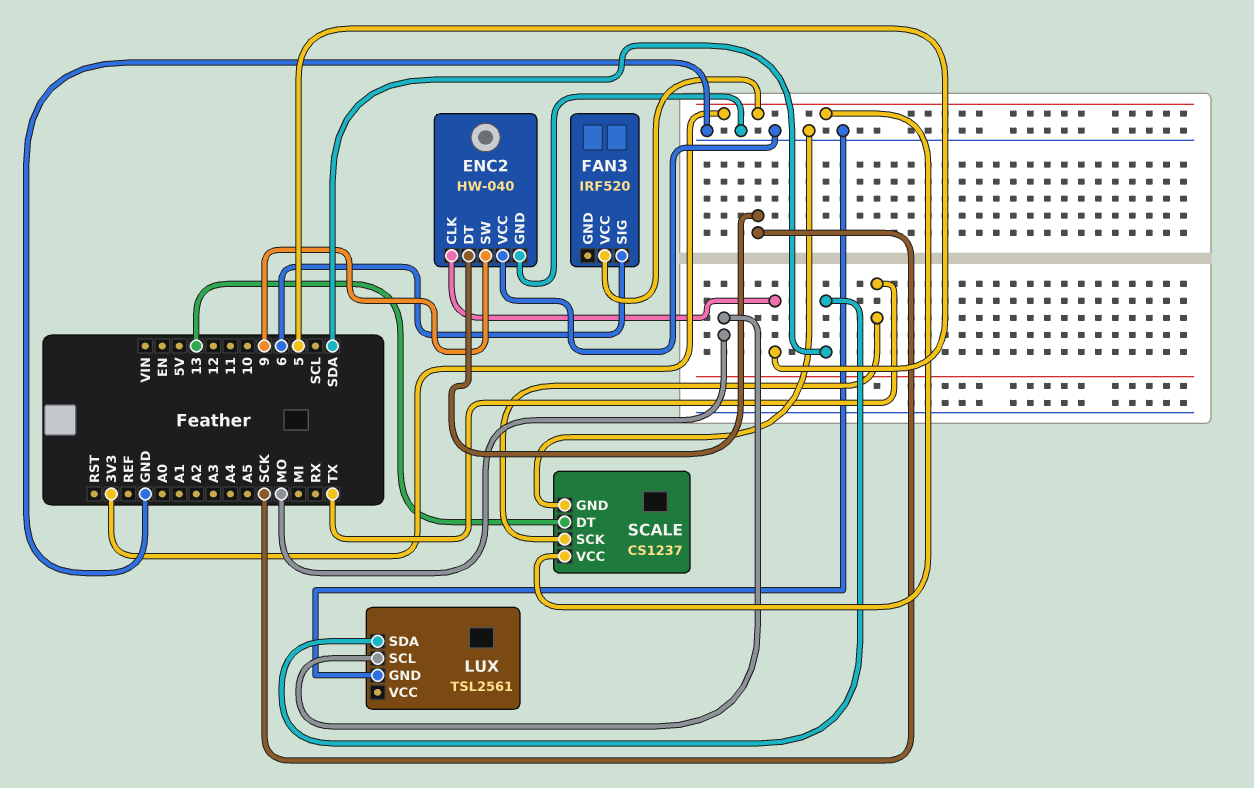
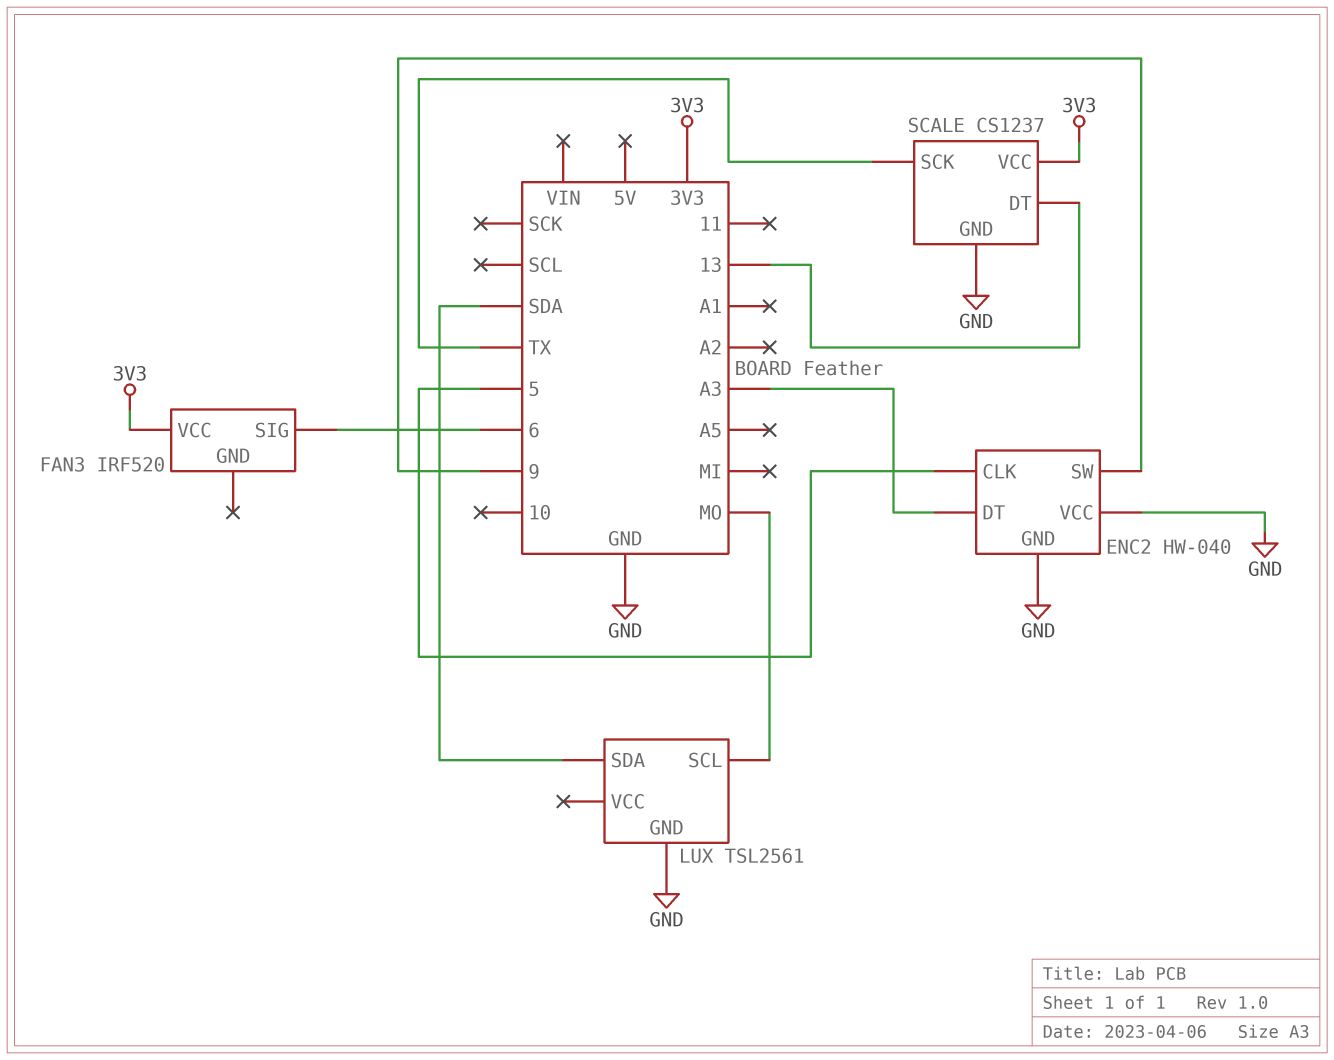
ENC2 pin DT: SCK -> A3

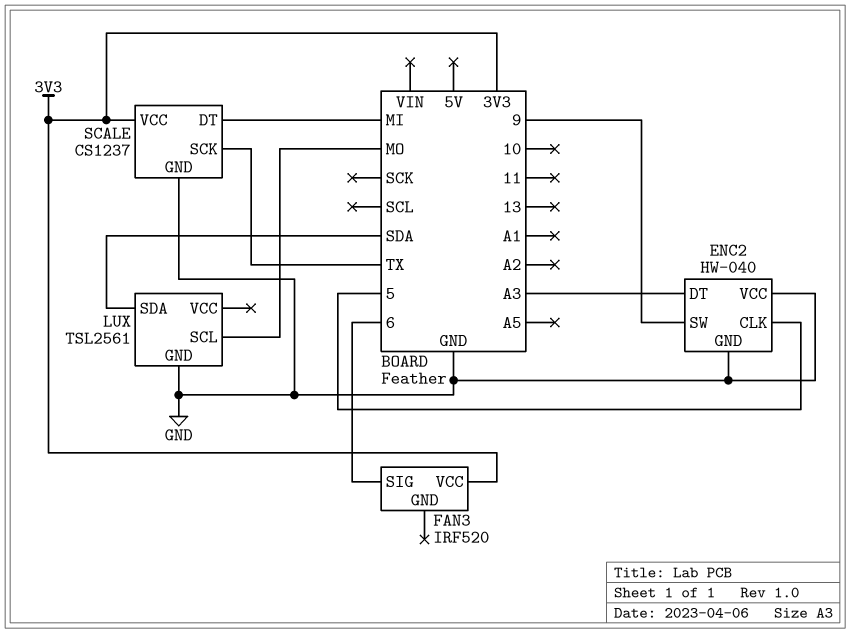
SCALE pin DT: 13 -> MI

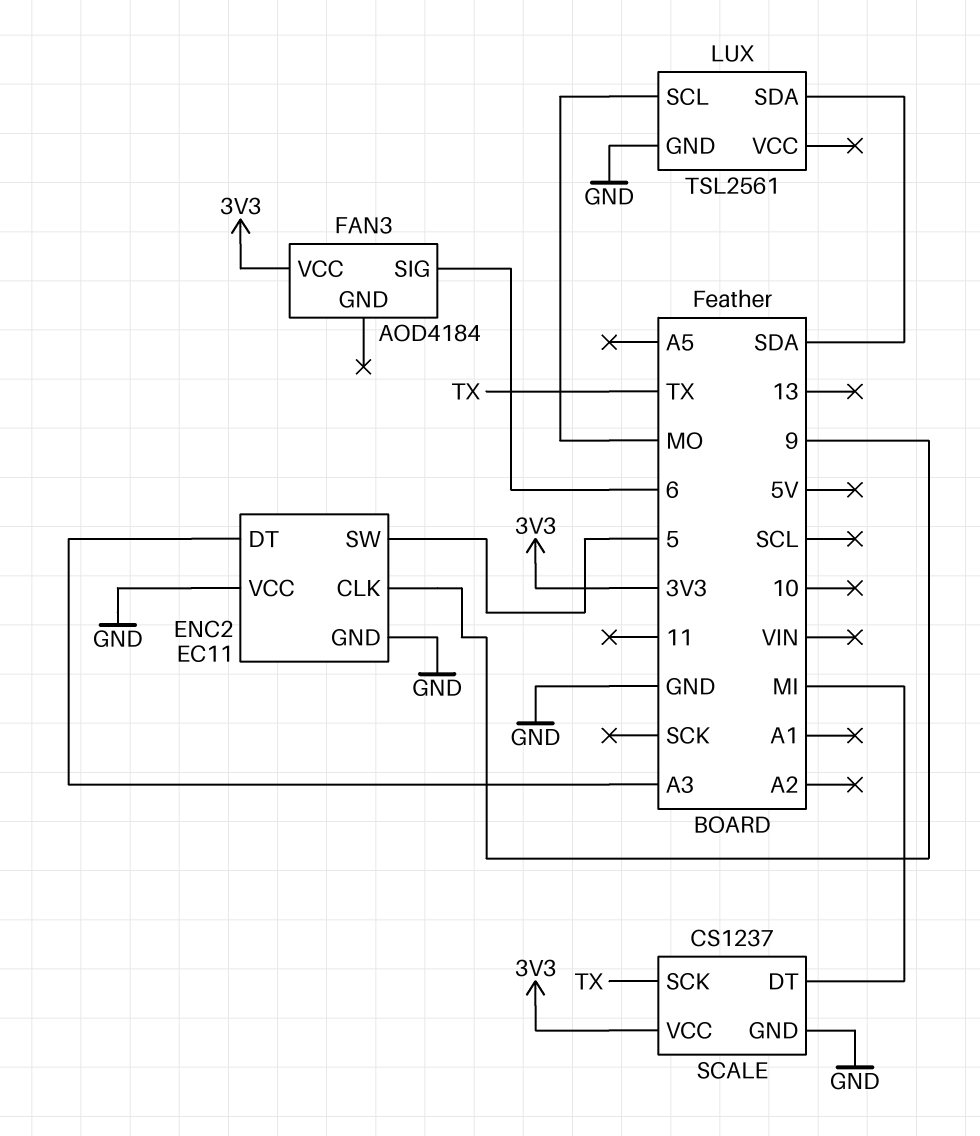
ENC2: HW-040 -> EC11
ENC2 pin CLK: 5 -> 9
ENC2 pin SW: 9 -> 5
FAN3: IRF520 -> AOD4184

